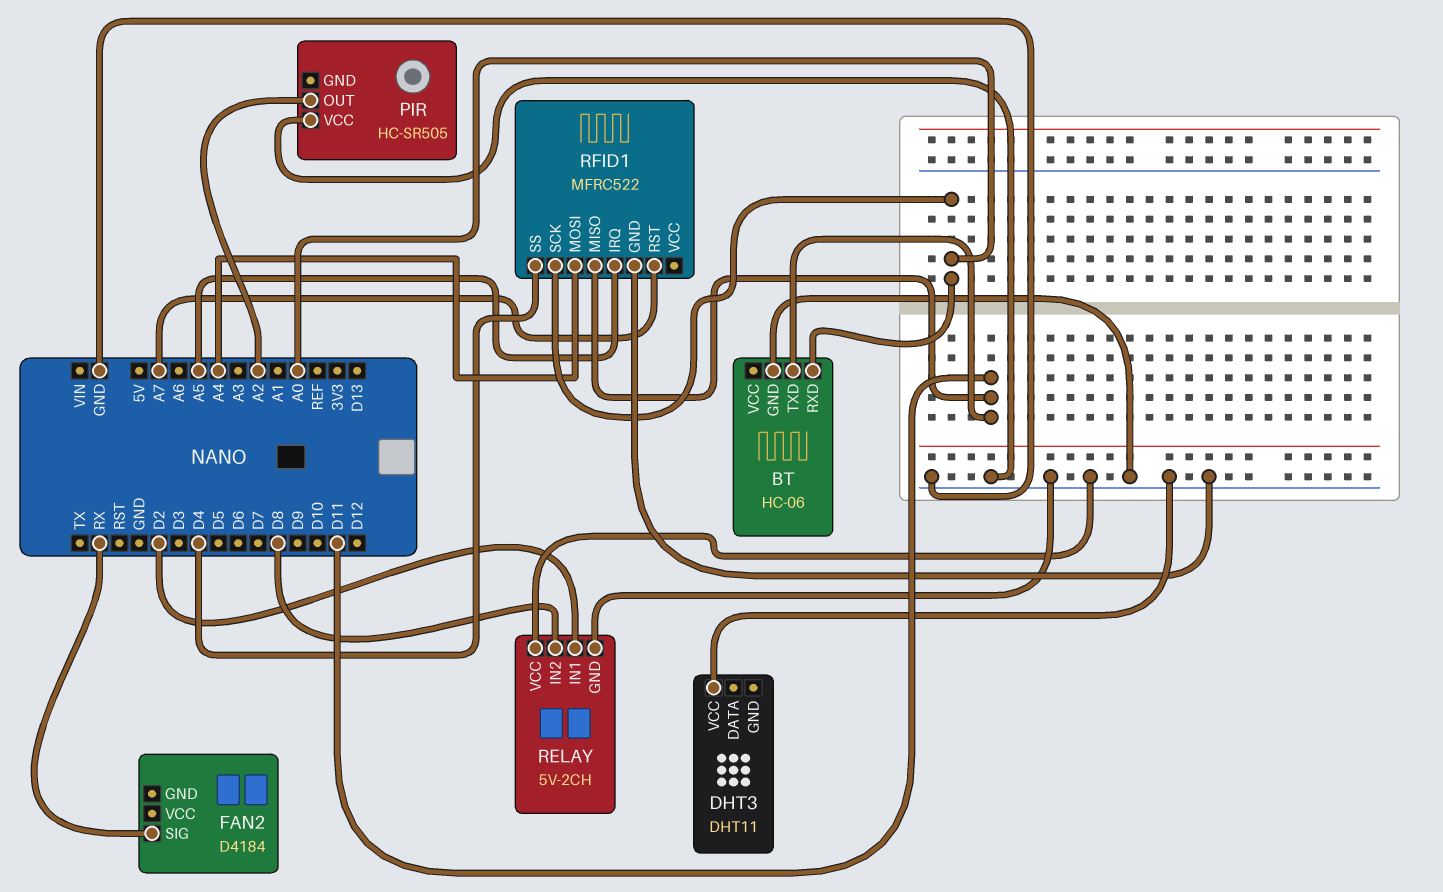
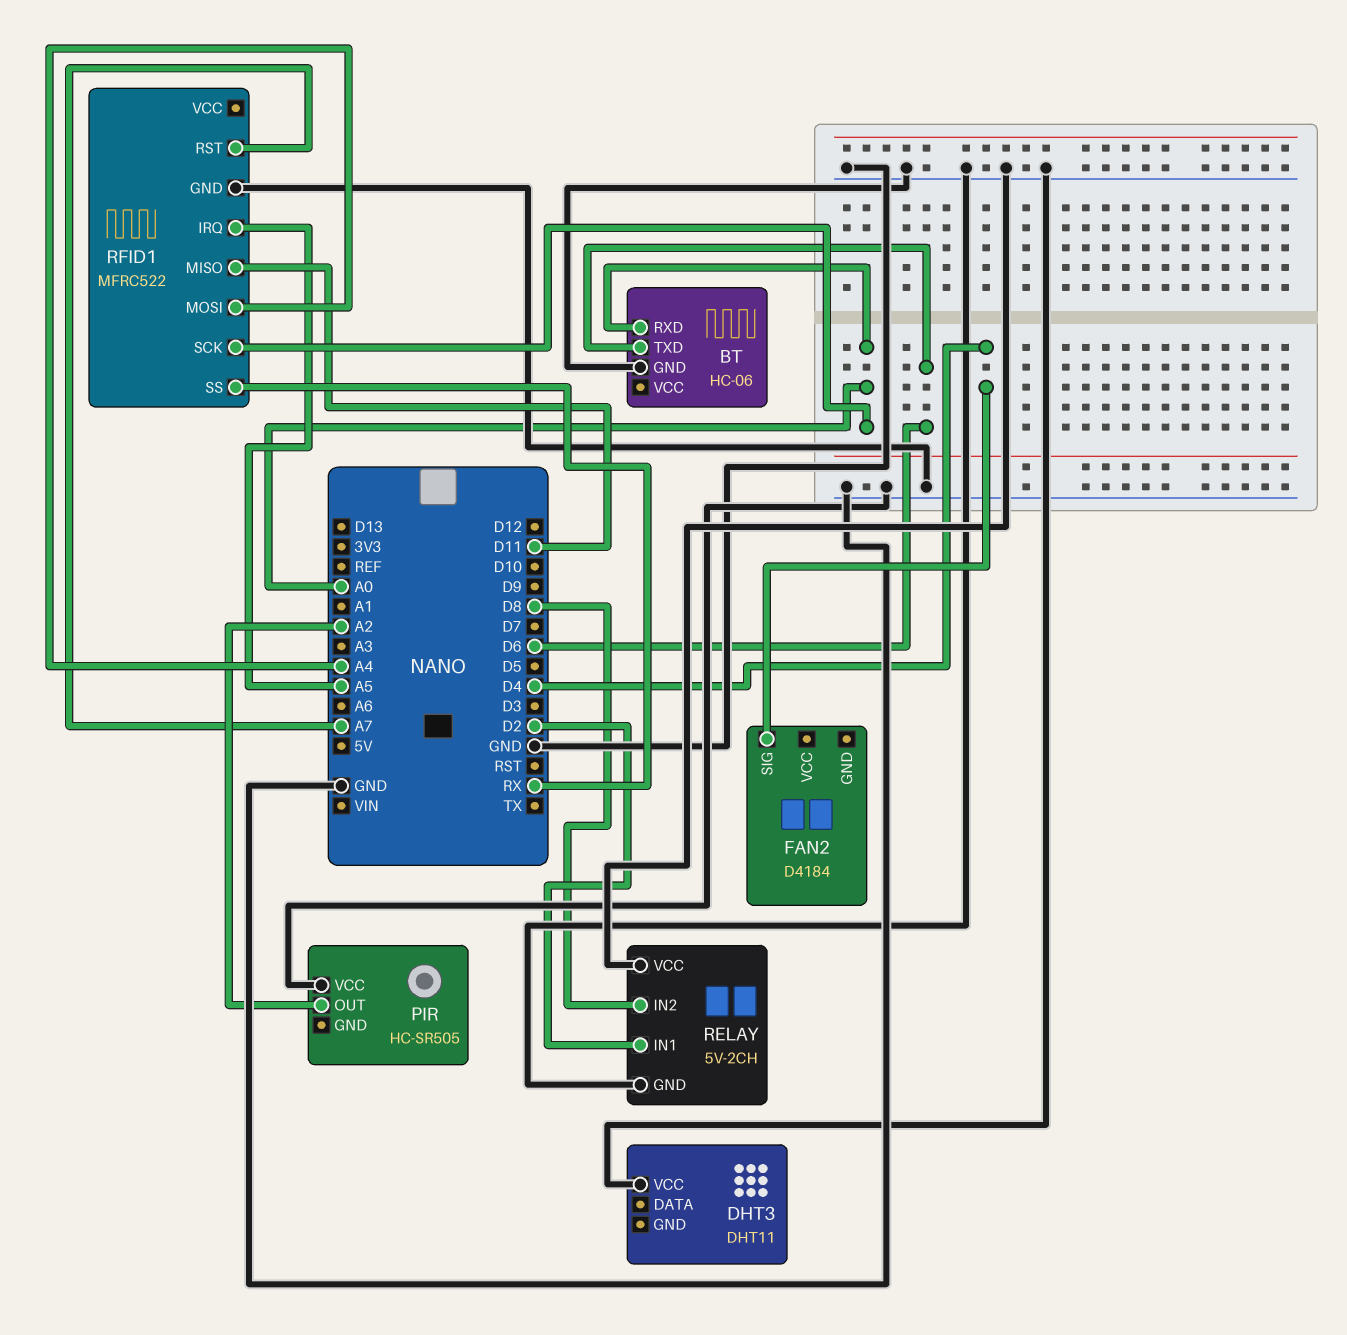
BT pin TXD: D11 -> D6
FAN2 pin SIG: RX -> D4
RFID1 pin SS: D4 -> RX

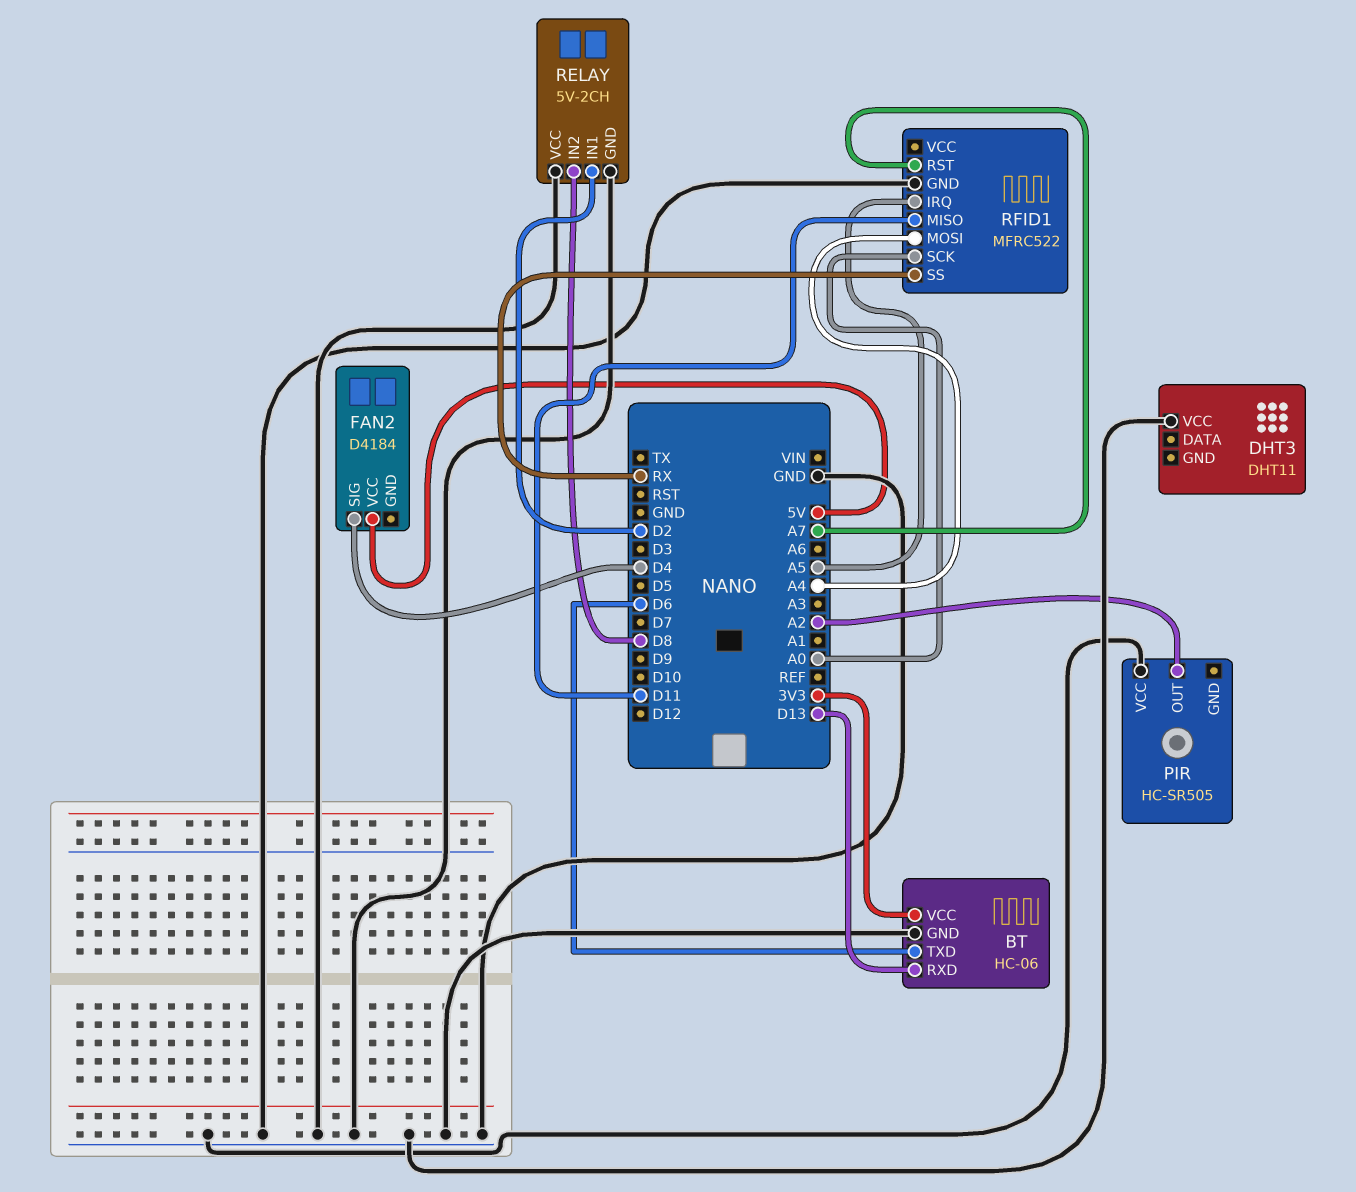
BT pin RXD: A0 -> D13
BT pin VCC: none -> 3V3
FAN2 pin VCC: none -> 5V

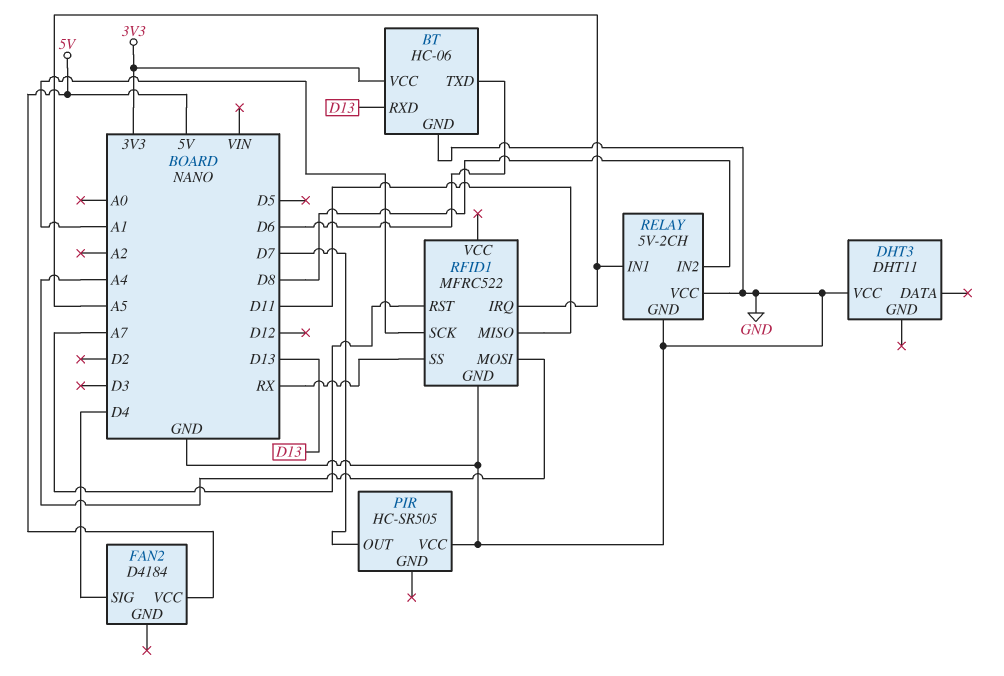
PIR pin OUT: A2 -> D7
RELAY pin IN1: D2 -> A5
RFID1 pin SCK: A0 -> A1

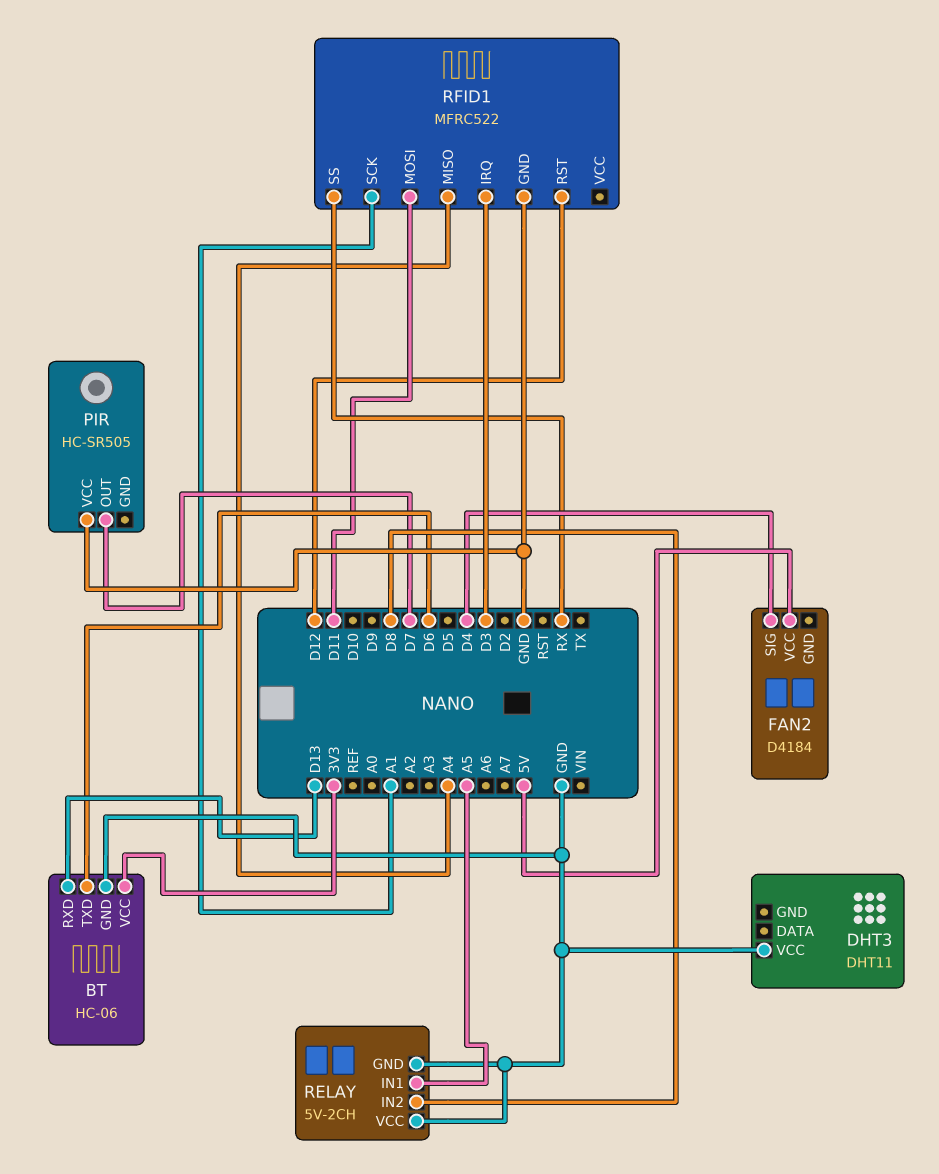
RFID1 pin IRQ: A5 -> D3
RFID1 pin MISO: D11 -> A4
RFID1 pin MOSI: A4 -> D11
RFID1 pin RST: A7 -> D12

